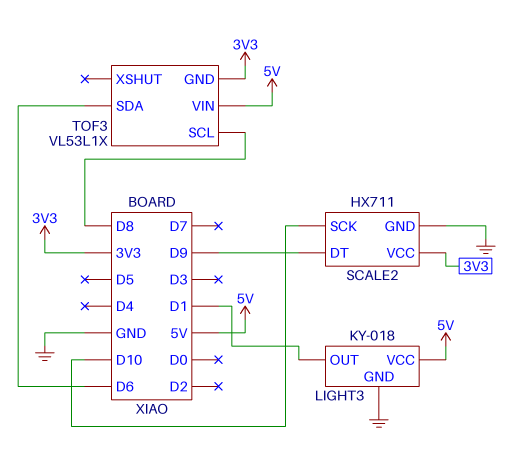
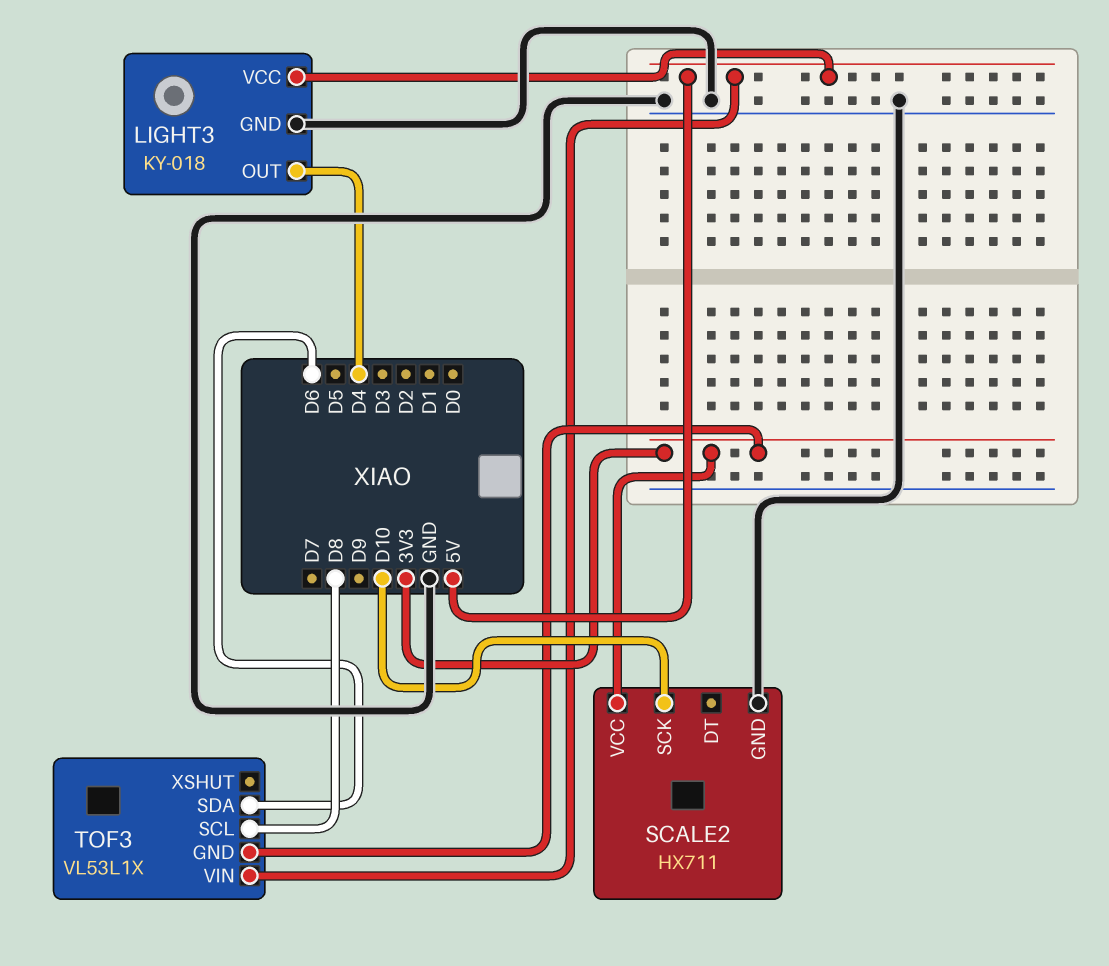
LIGHT3 pin OUT: D1 -> D4
SCALE2 pin DT: D9 -> none

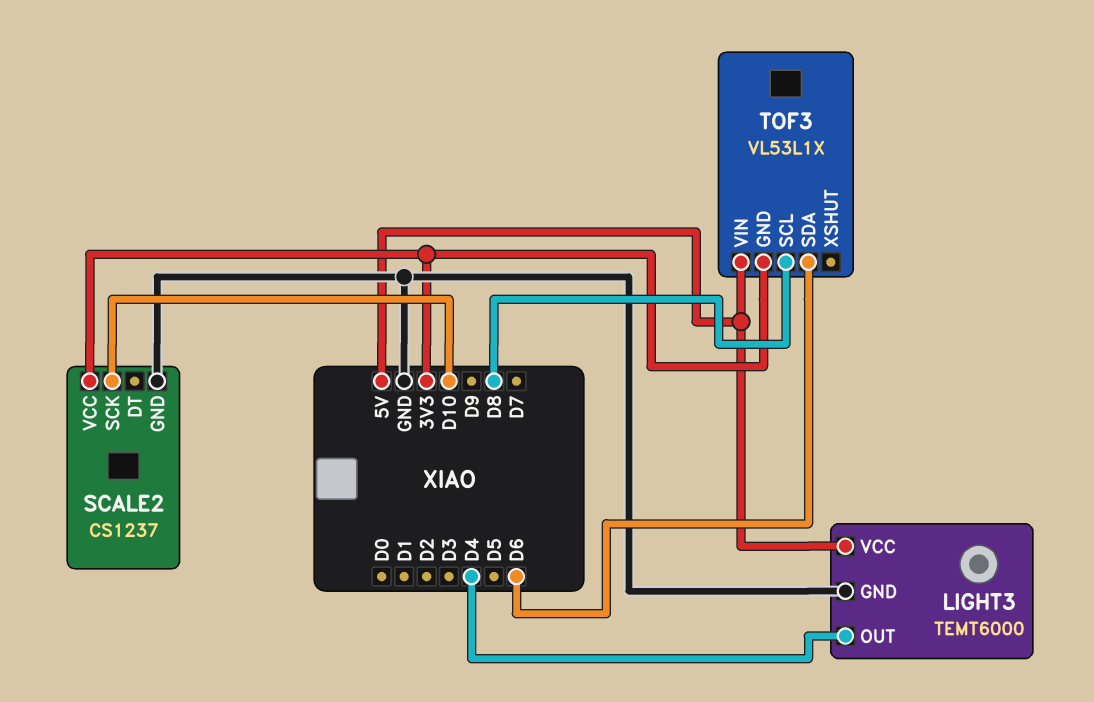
LIGHT3: KY-018 -> TEMT6000
SCALE2: HX711 -> CS1237

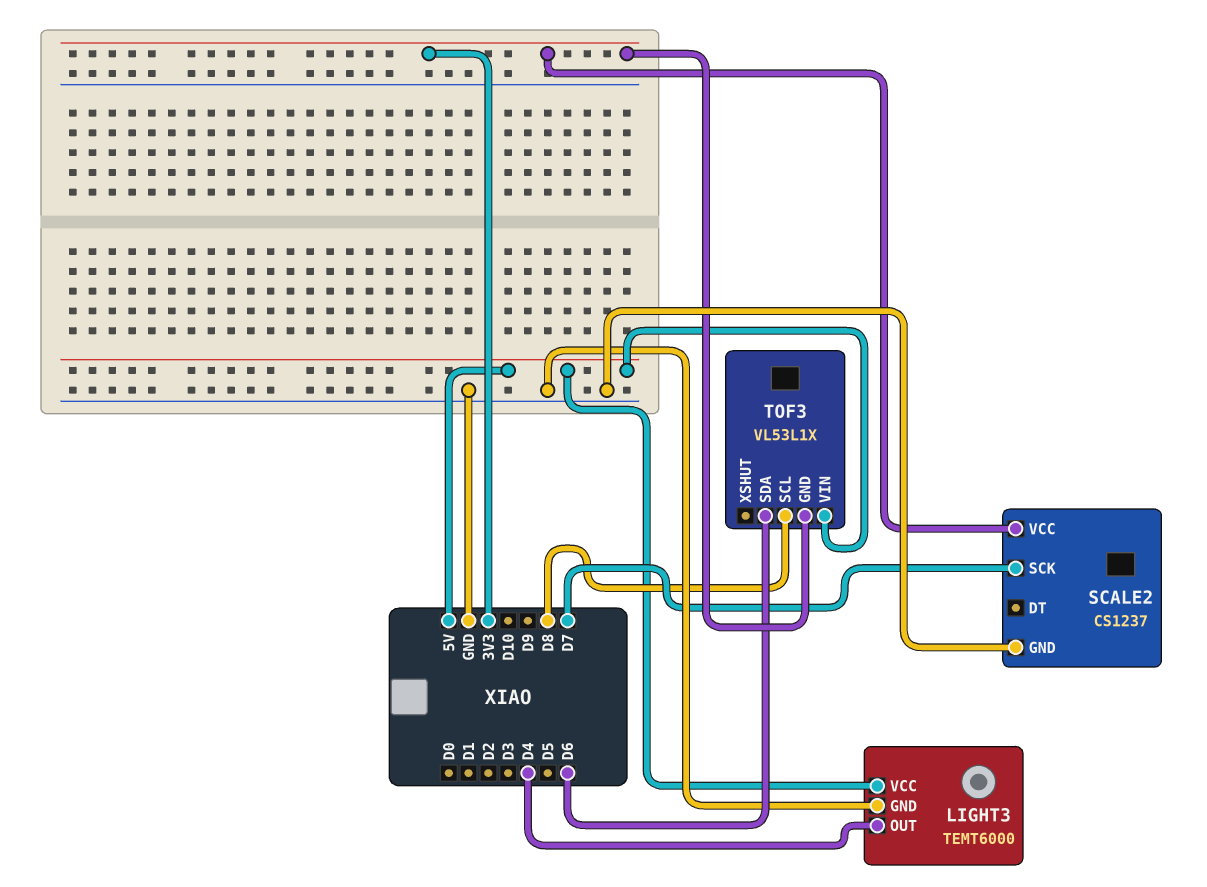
SCALE2 pin SCK: D10 -> D7

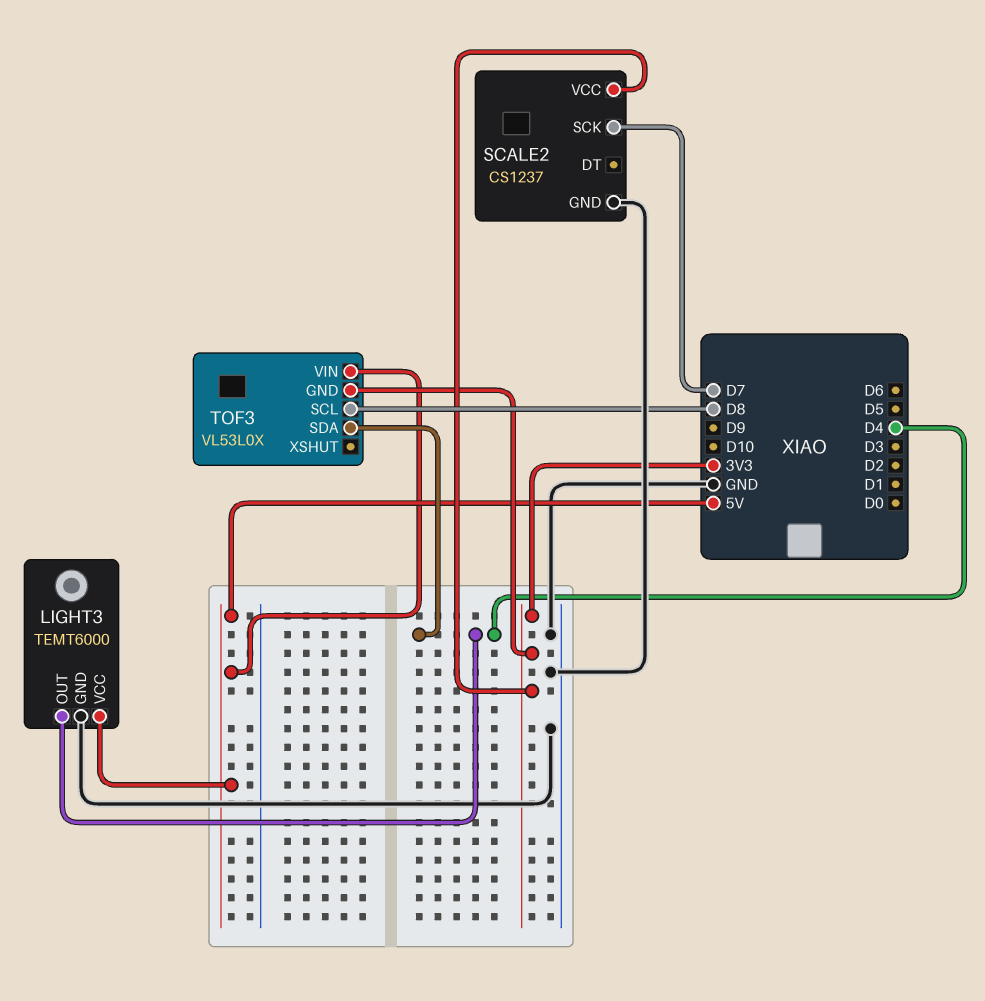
TOF3: VL53L1X -> VL53L0X
TOF3 pin SDA: D6 -> D4

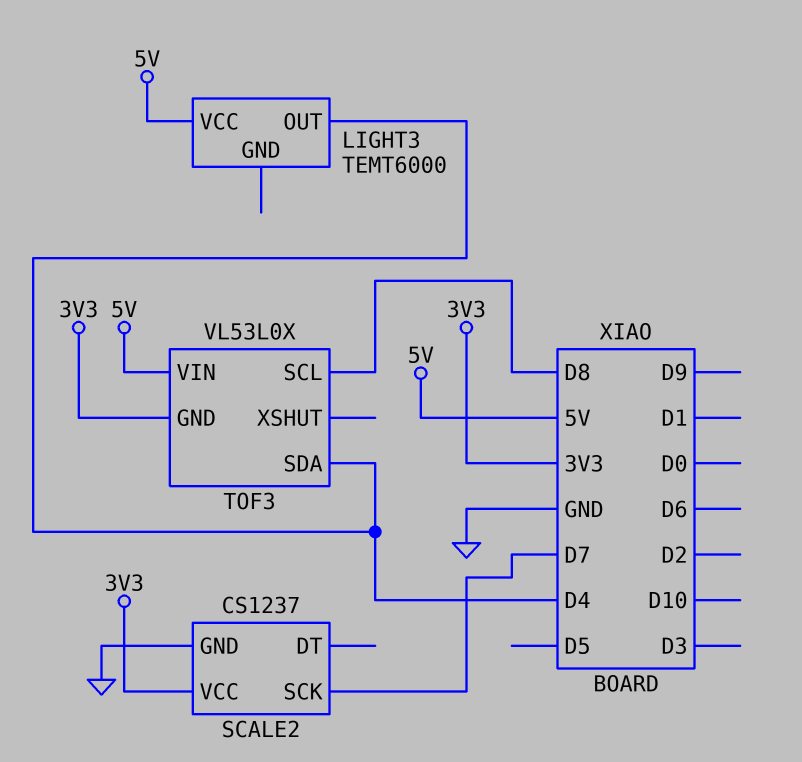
LIGHT3 pin GND: GND -> none

